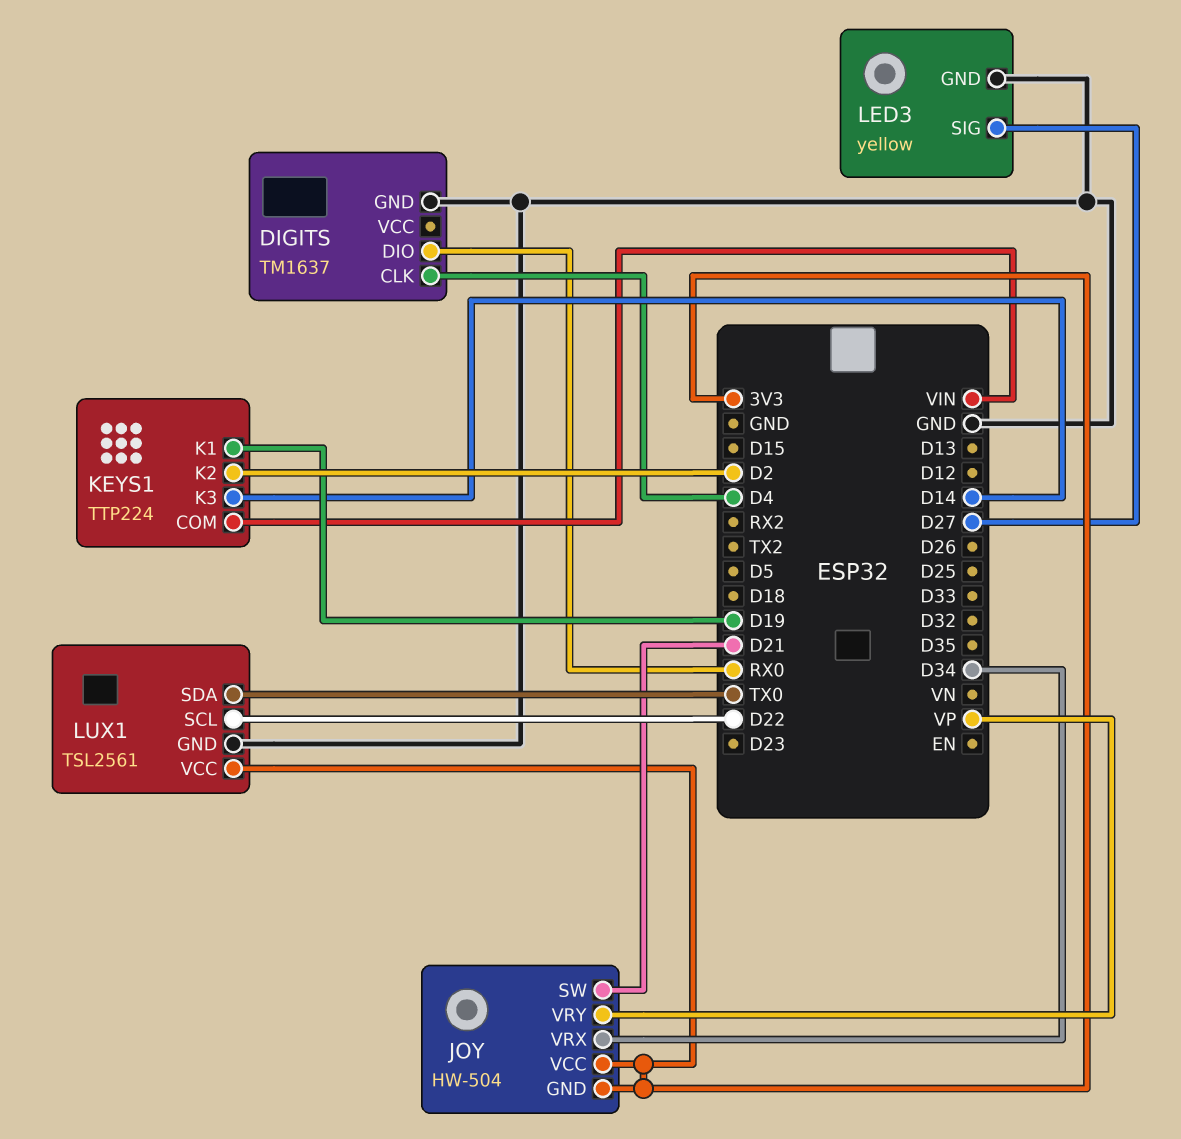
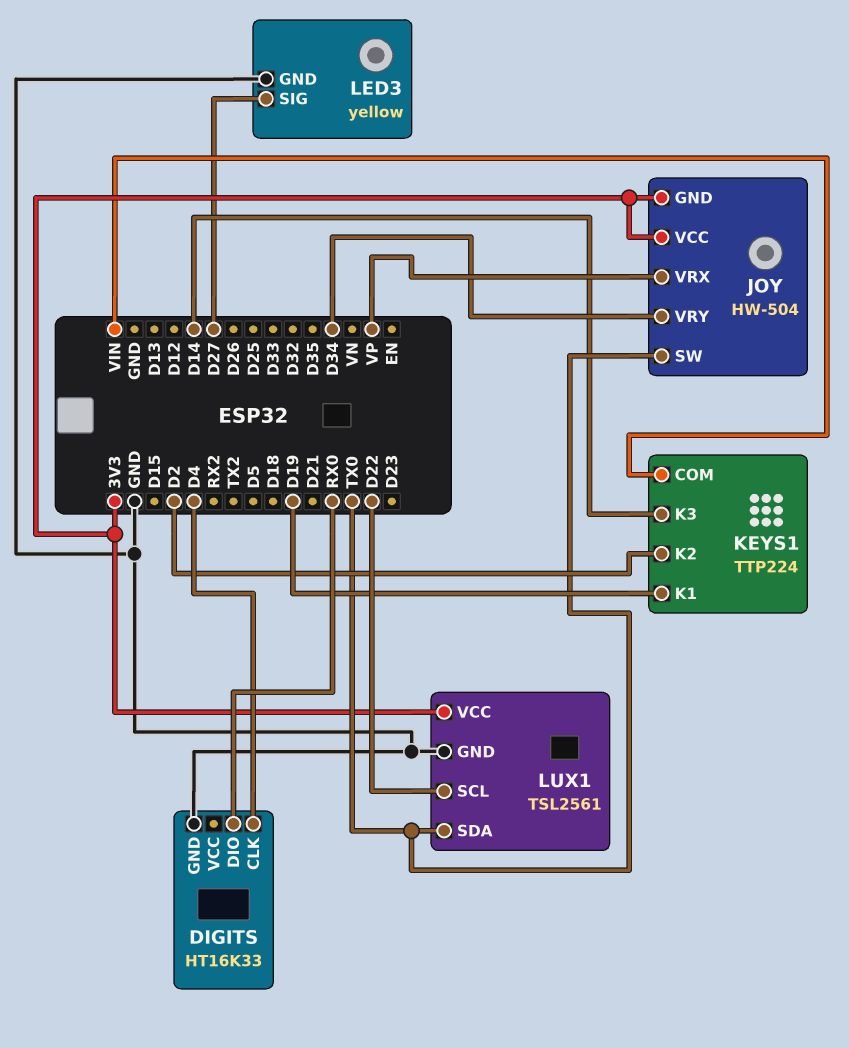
DIGITS: TM1637 -> HT16K33
JOY pin SW: D21 -> TX0
JOY pin VRX: D34 -> VP
JOY pin VRY: VP -> D34

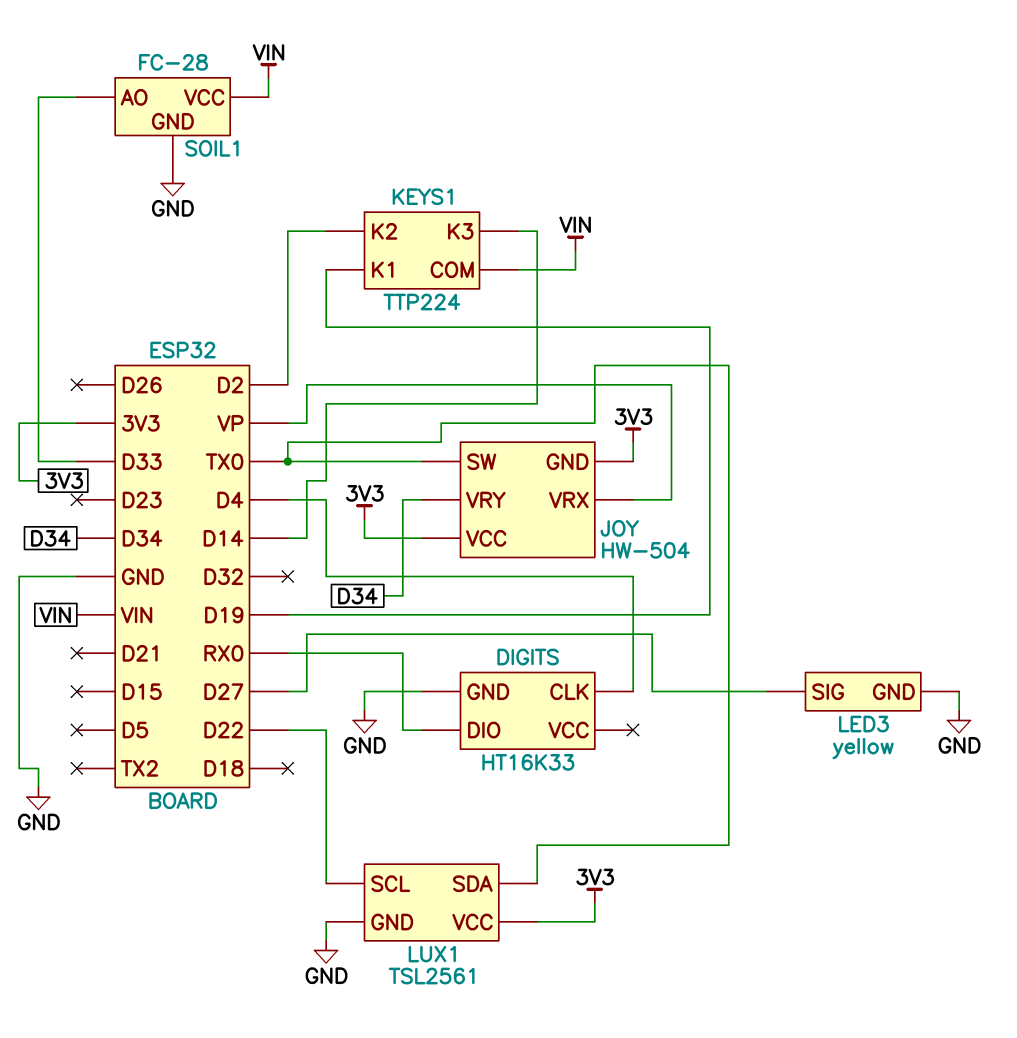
SOIL1: none -> FC-28
SOIL1 pin AO: none -> D33
SOIL1 pin GND: none -> GND
SOIL1 pin VCC: none -> VIN

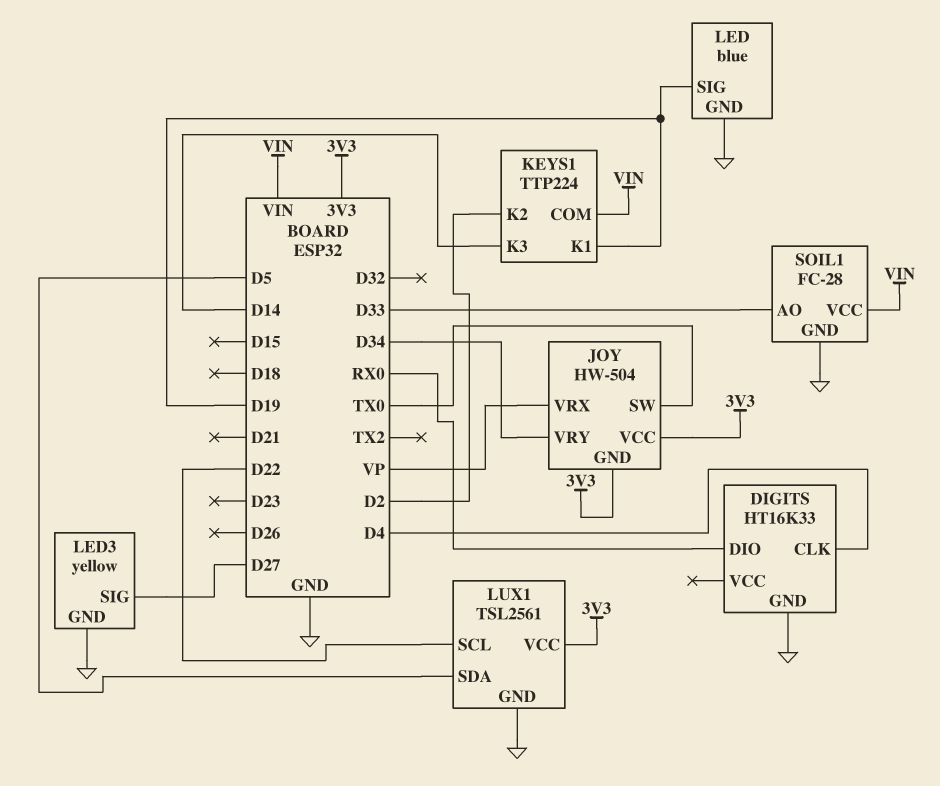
LED: none -> blue
LED pin GND: none -> GND
LED pin SIG: none -> D19
LUX1 pin SDA: TX0 -> D5

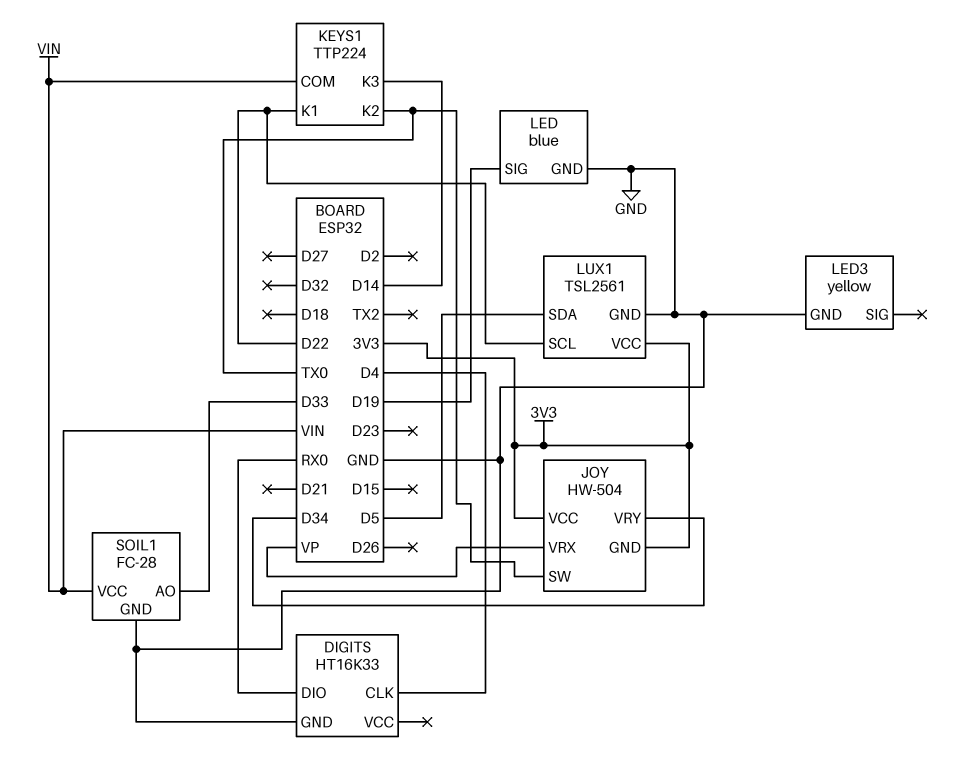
KEYS1 pin K1: D19 -> D22
KEYS1 pin K2: D2 -> TX0
LED3 pin SIG: D27 -> none

